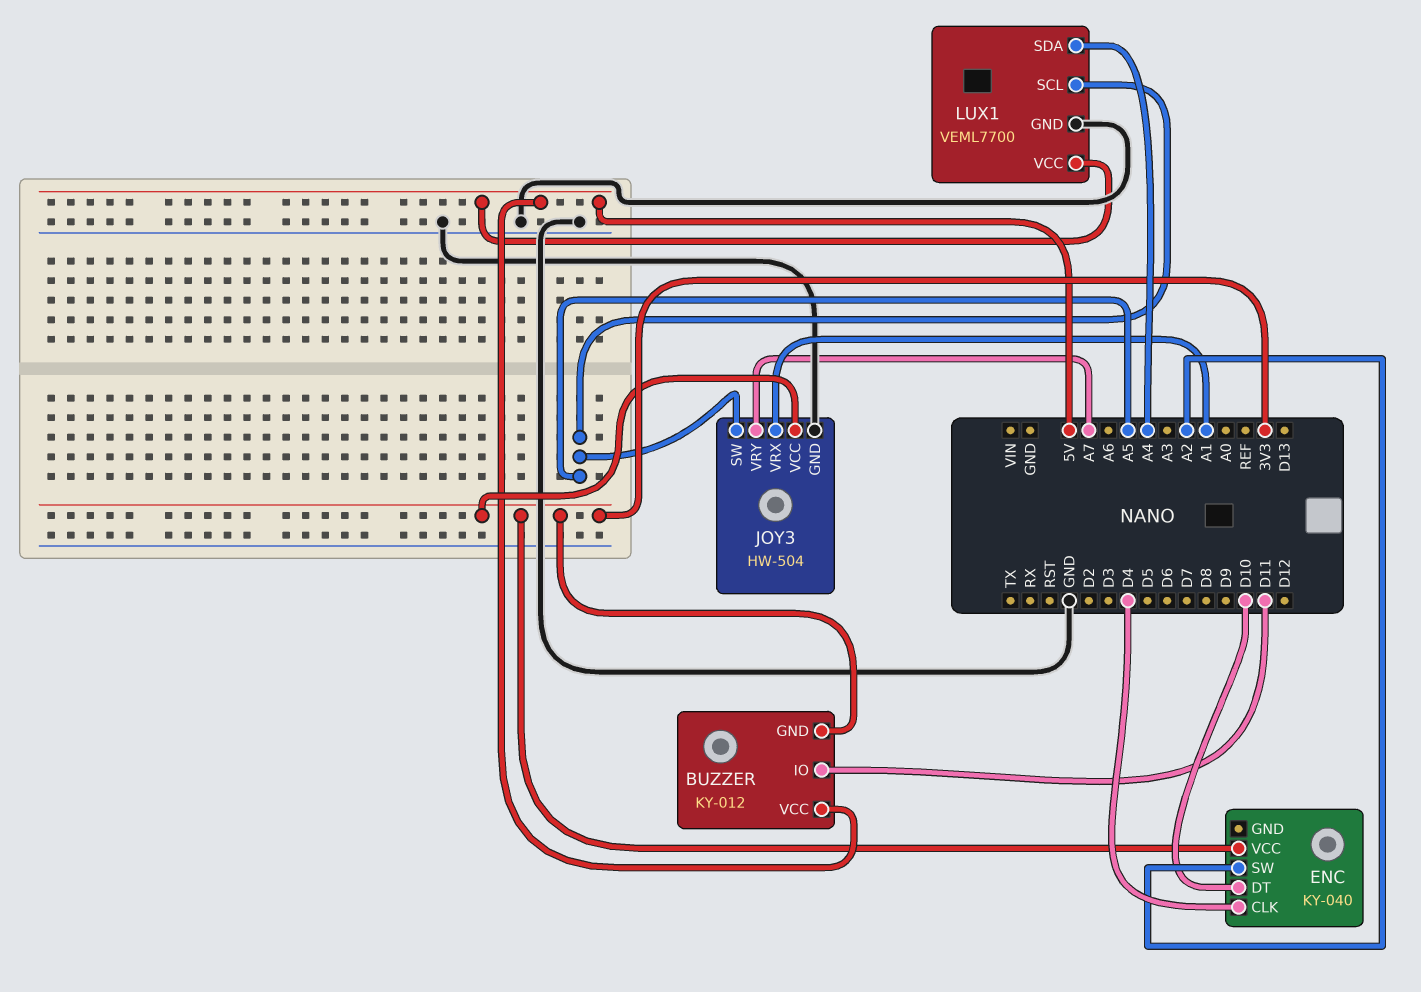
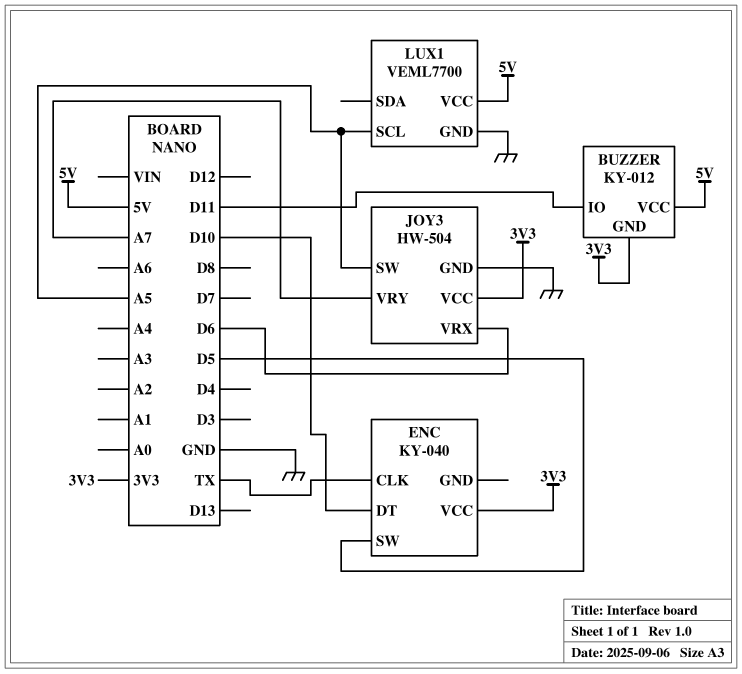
ENC pin CLK: D4 -> TX
ENC pin SW: A2 -> D5
JOY3 pin VRX: A1 -> D6
LUX1 pin SDA: A4 -> none

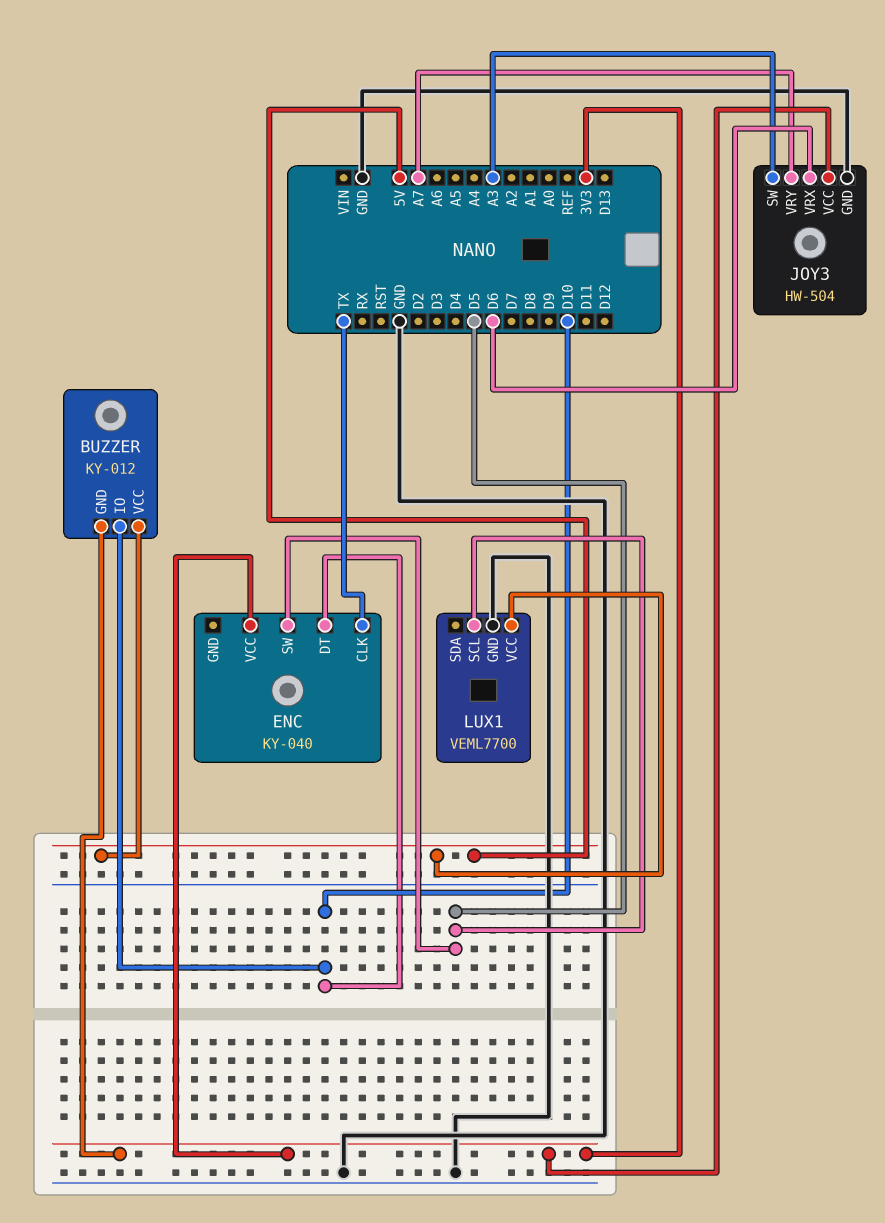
BUZZER pin IO: D11 -> D10
JOY3 pin SW: A5 -> A3
LUX1 pin SCL: A5 -> D5

